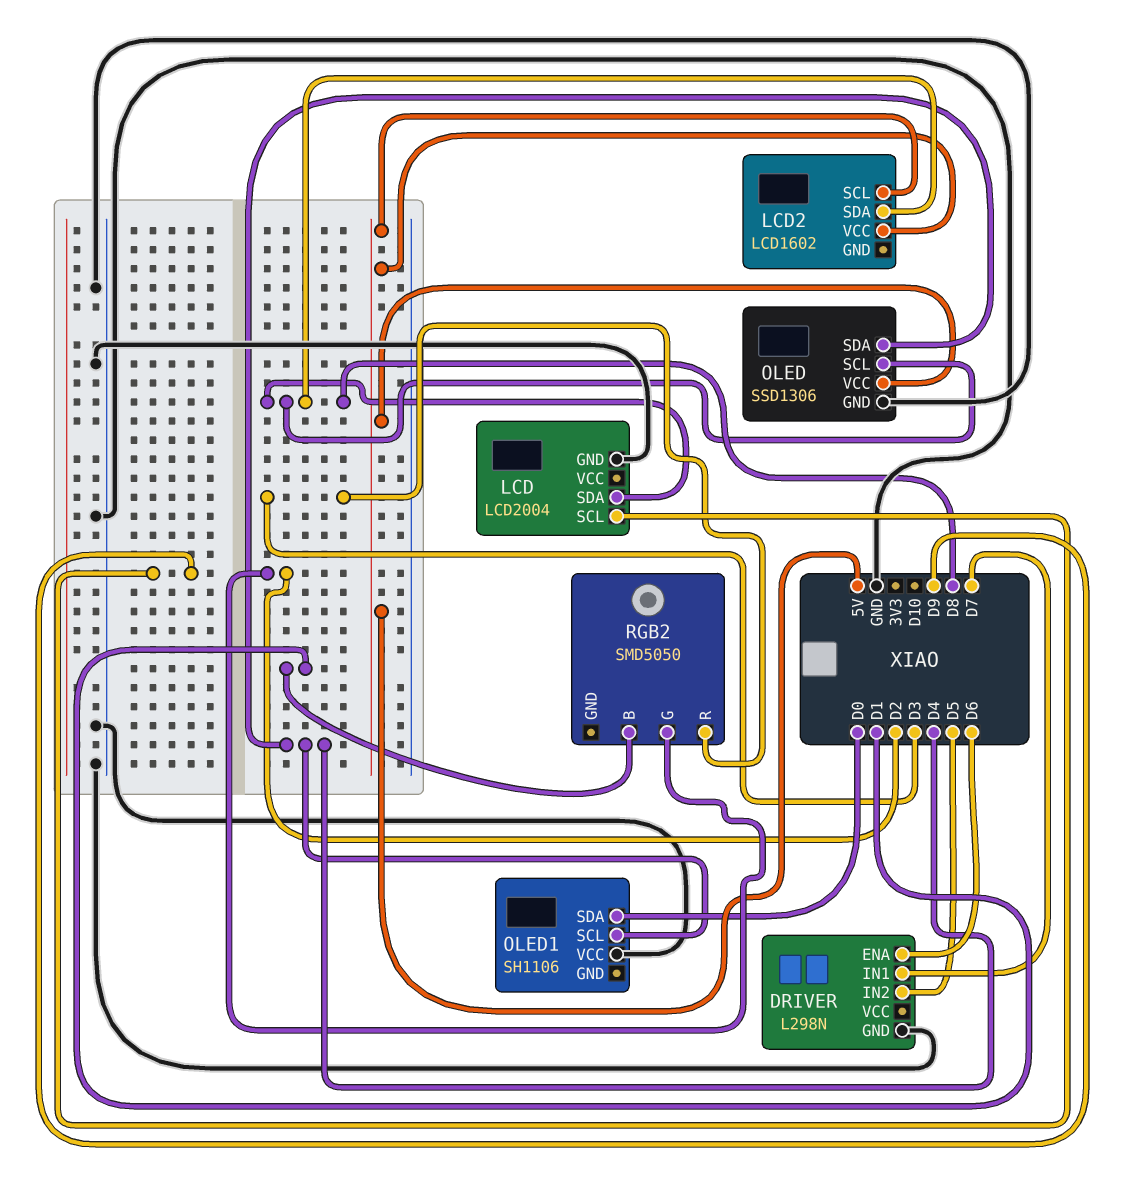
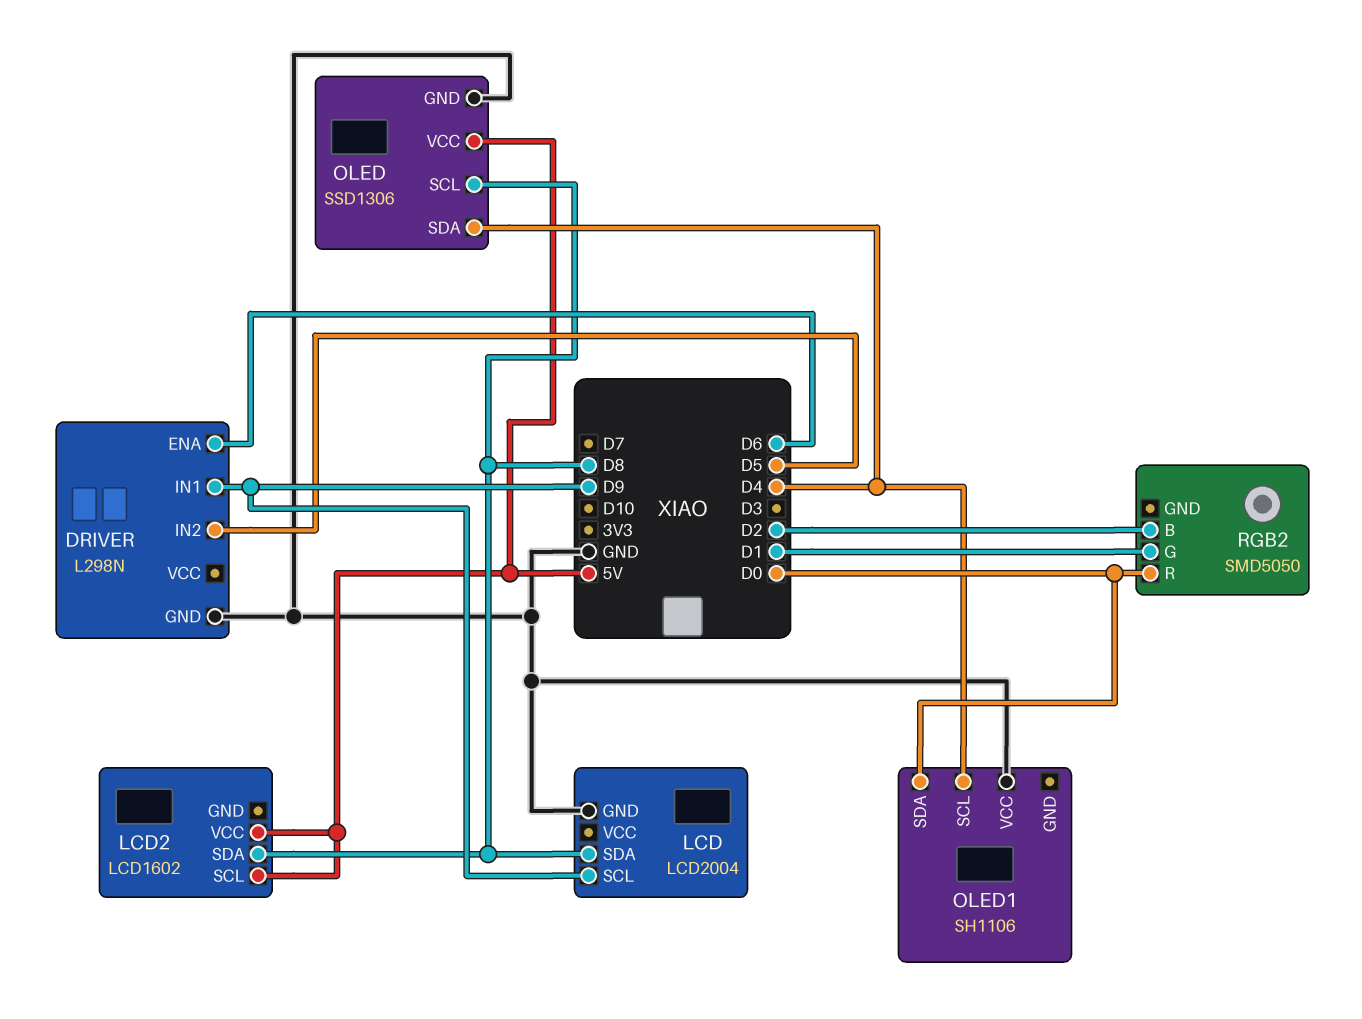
DRIVER pin IN1: D7 -> D9
RGB2 pin B: D1 -> D2
RGB2 pin G: D2 -> D1
RGB2 pin R: D3 -> D0

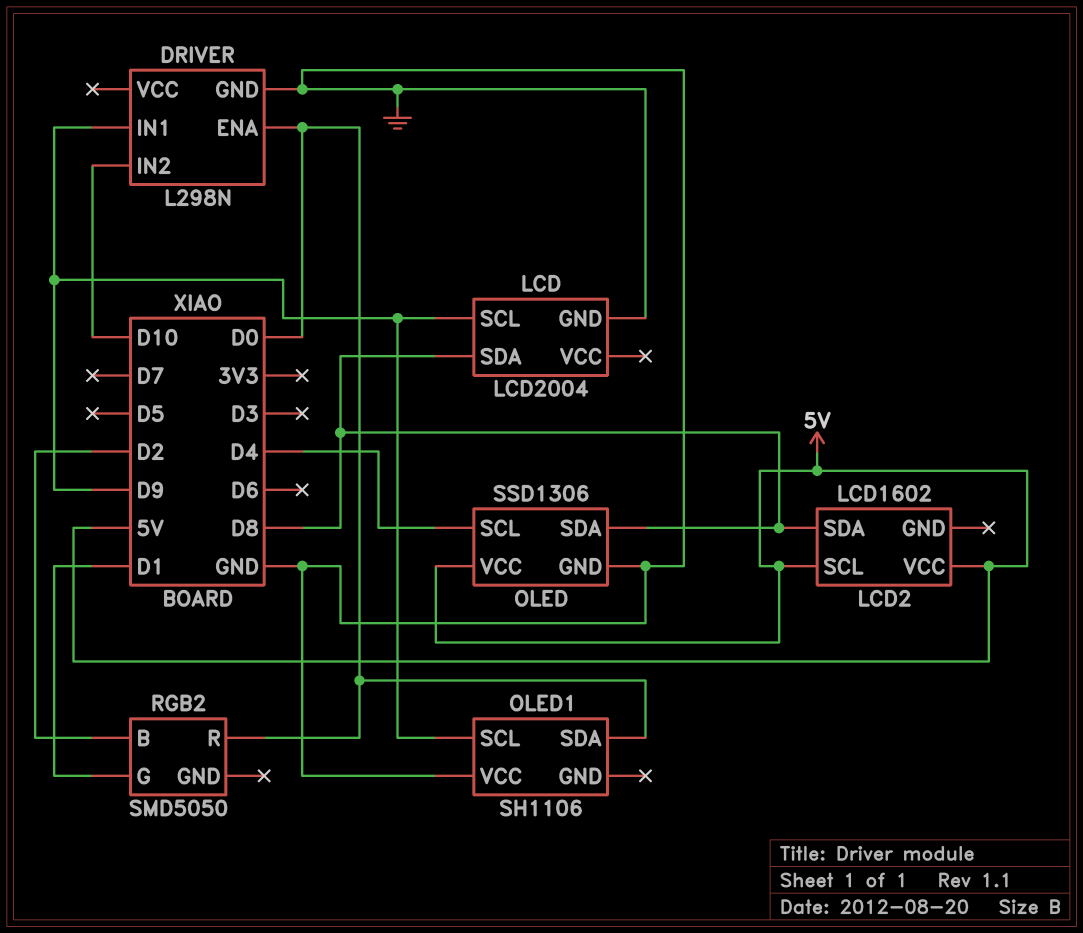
DRIVER pin ENA: D6 -> D0
DRIVER pin IN2: D5 -> D10
OLED pin SCL: D8 -> D4
OLED pin SDA: D4 -> D8
OLED1 pin SCL: D4 -> D9

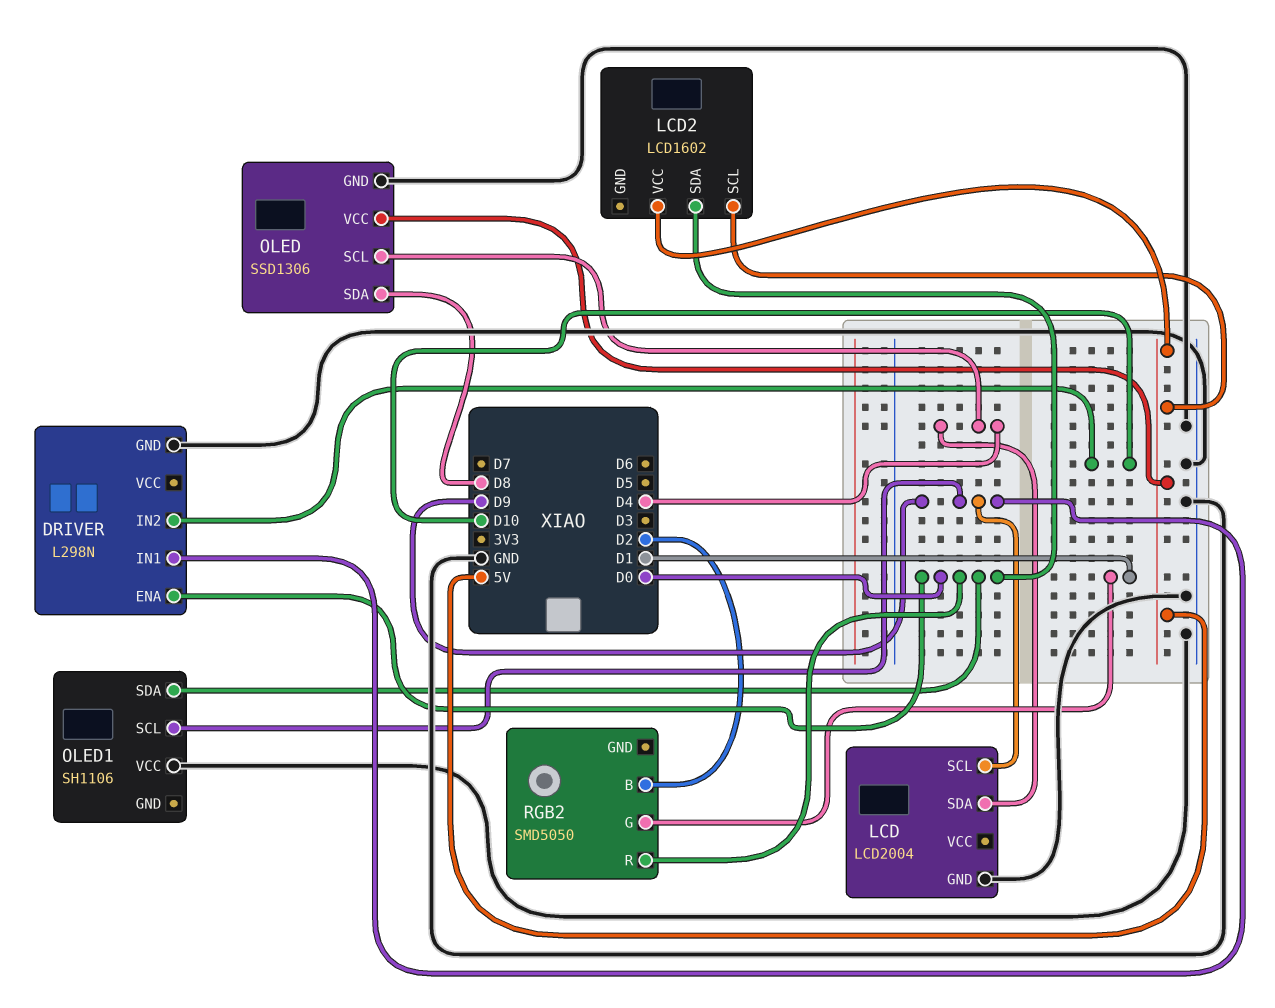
LCD pin SDA: D8 -> D4
LCD2 pin SDA: D8 -> D0

